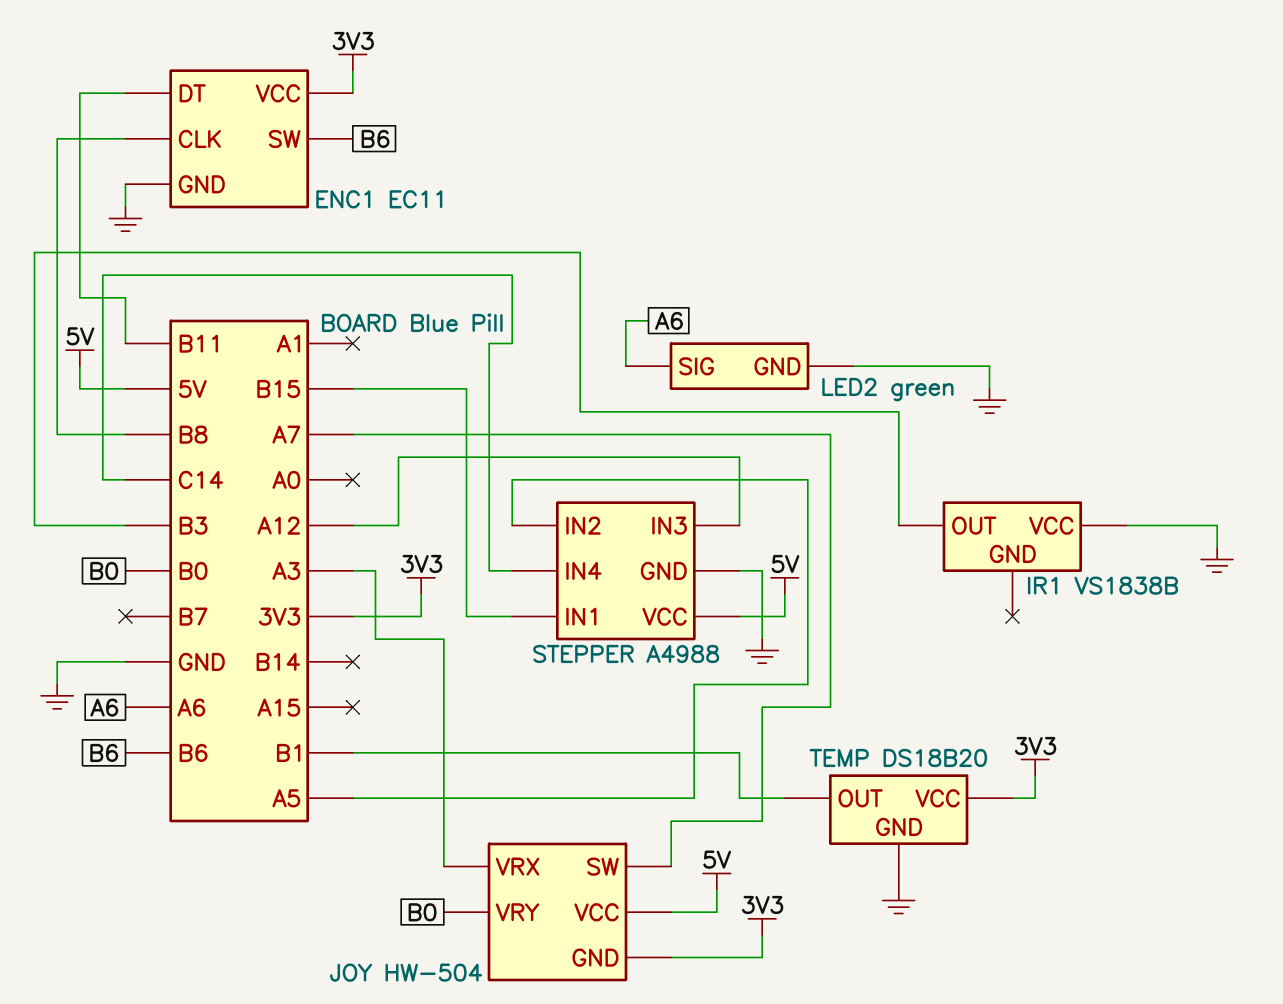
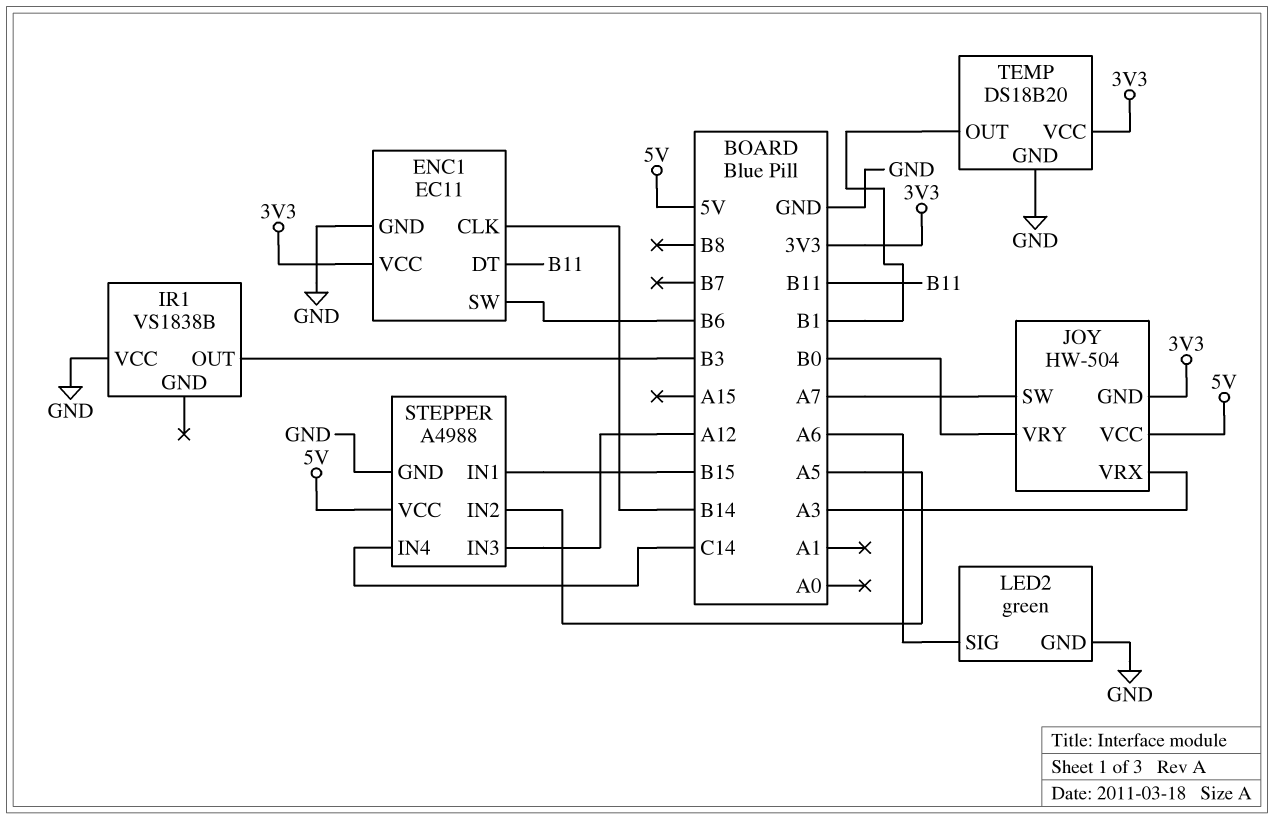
ENC1 pin CLK: B8 -> B14

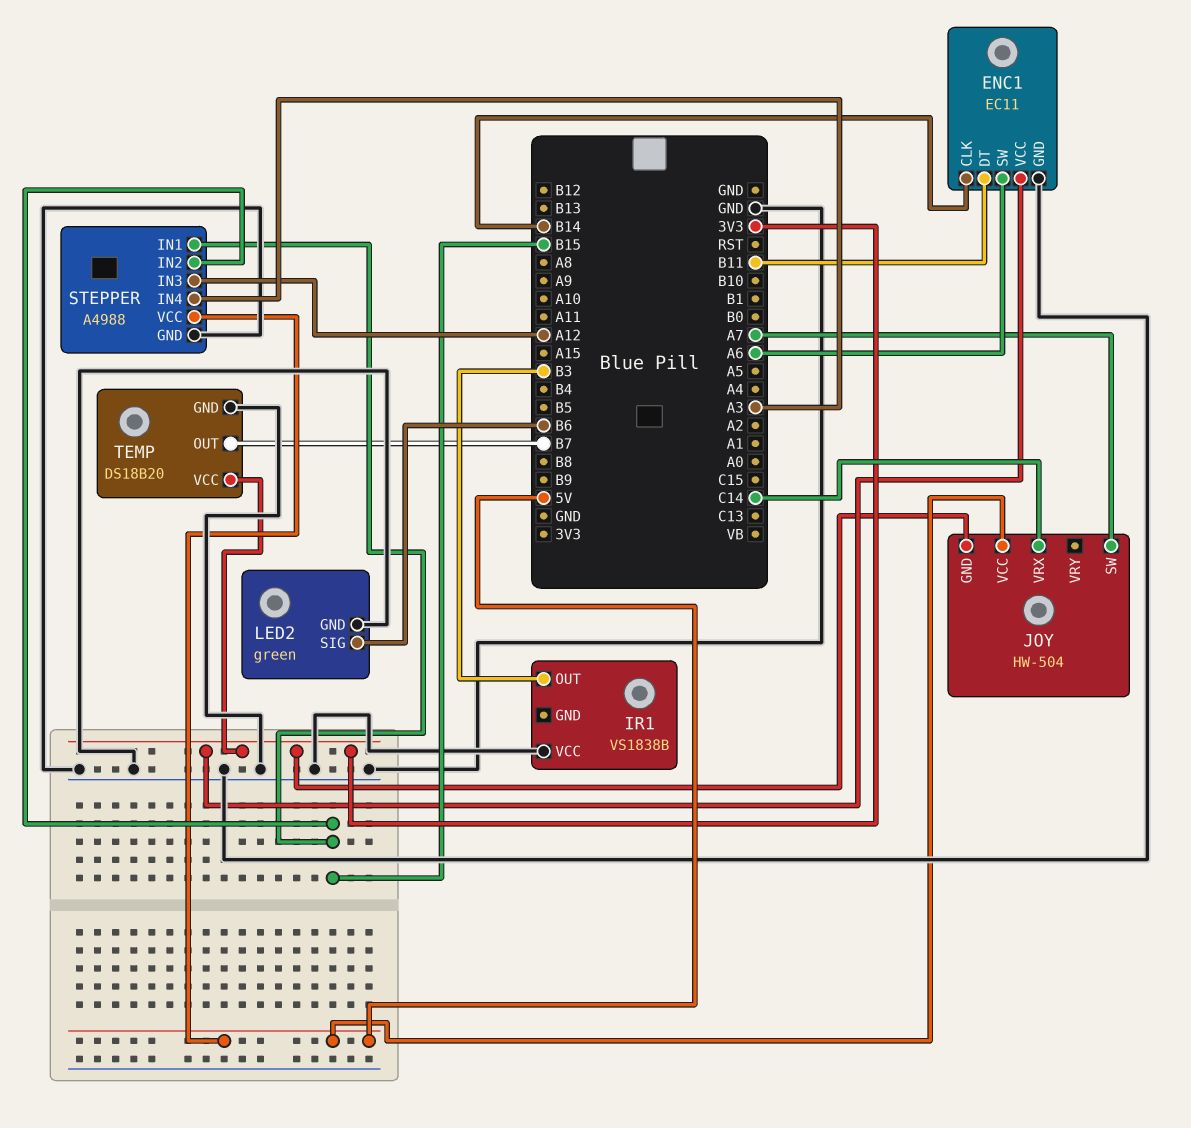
ENC1 pin SW: B6 -> A6
JOY pin VRX: A3 -> C14
JOY pin VRY: B0 -> none
LED2 pin SIG: A6 -> B6
STEPPER pin IN2: A5 -> B15
STEPPER pin IN4: C14 -> A3
TEMP pin OUT: B1 -> B7

